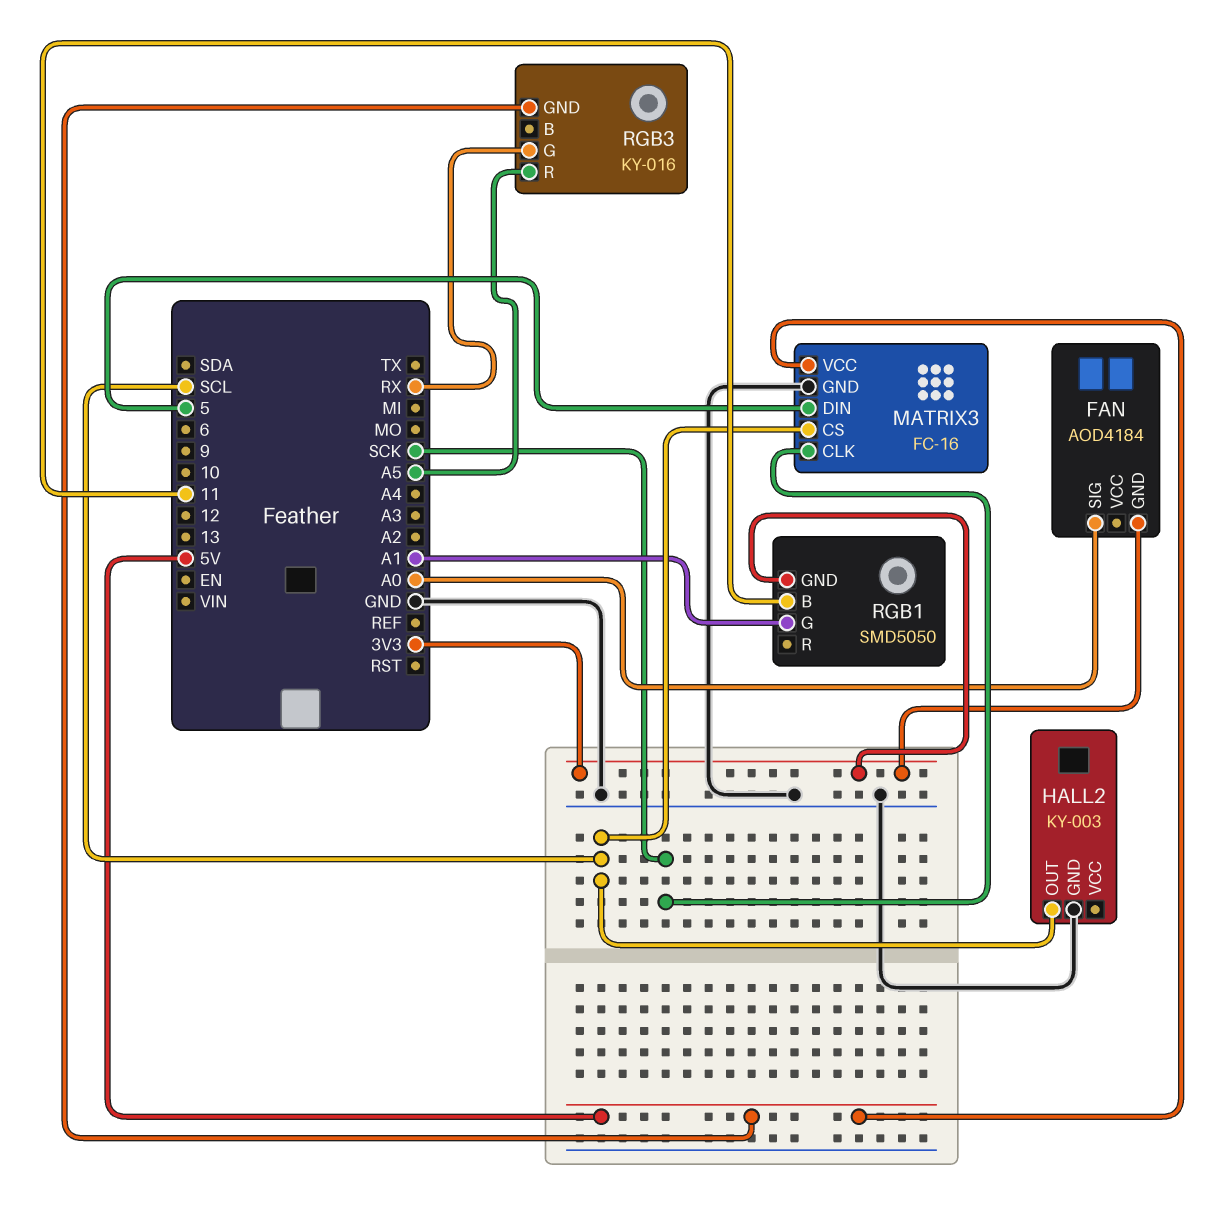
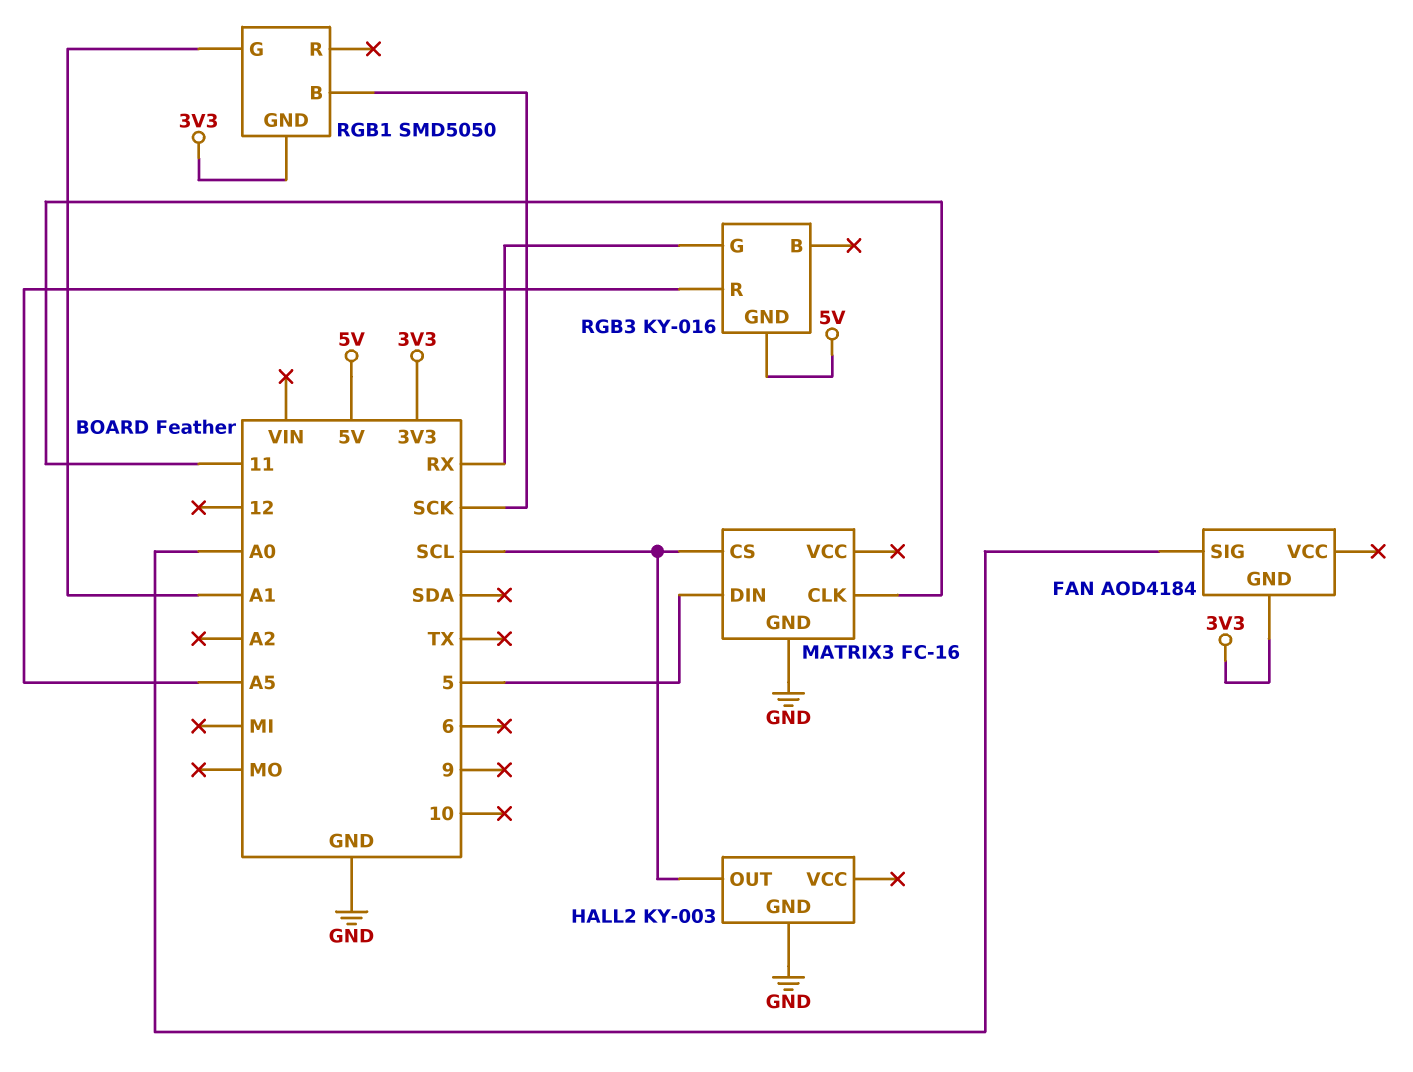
MATRIX3 pin CLK: SCK -> 11
MATRIX3 pin VCC: 5V -> none
RGB1 pin B: 11 -> SCK

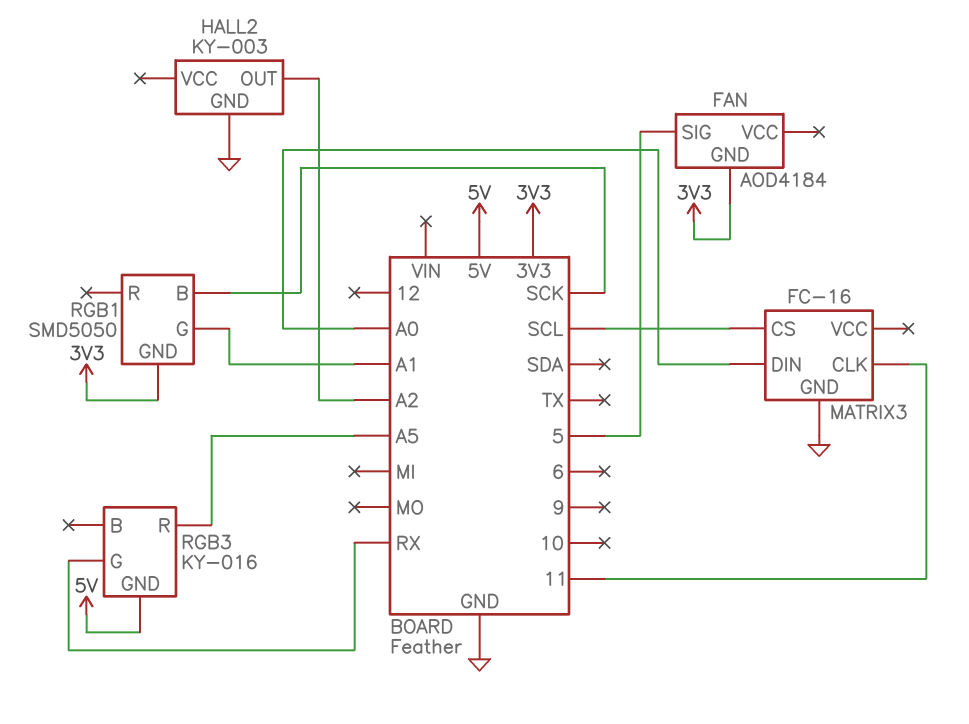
FAN pin SIG: A0 -> 5
HALL2 pin OUT: SCL -> A2
MATRIX3 pin DIN: 5 -> A0

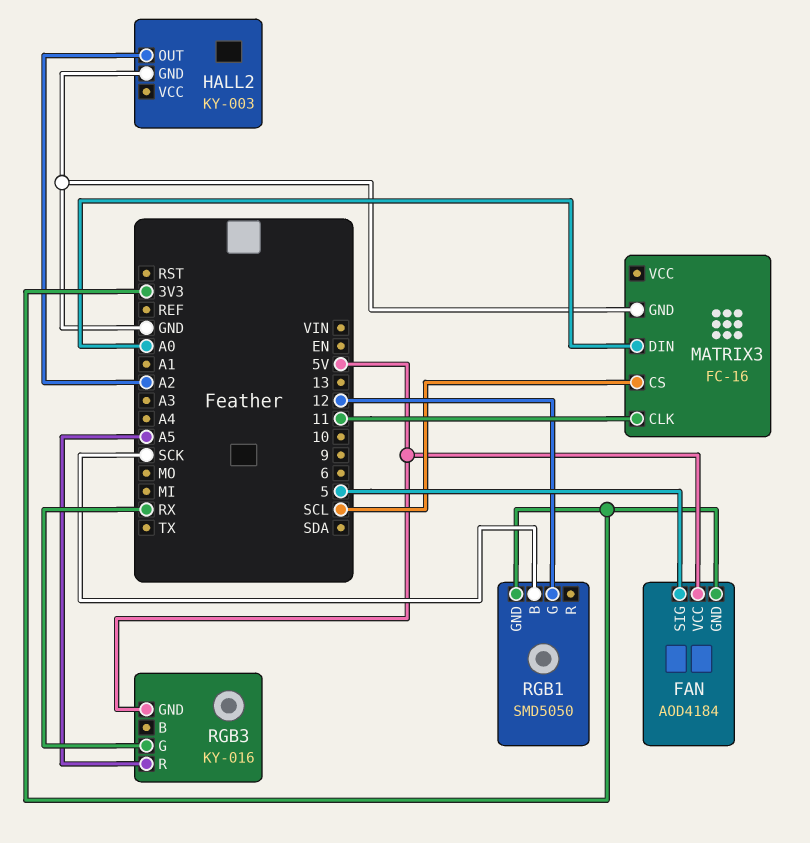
FAN pin VCC: none -> 5V
RGB1 pin G: A1 -> 12

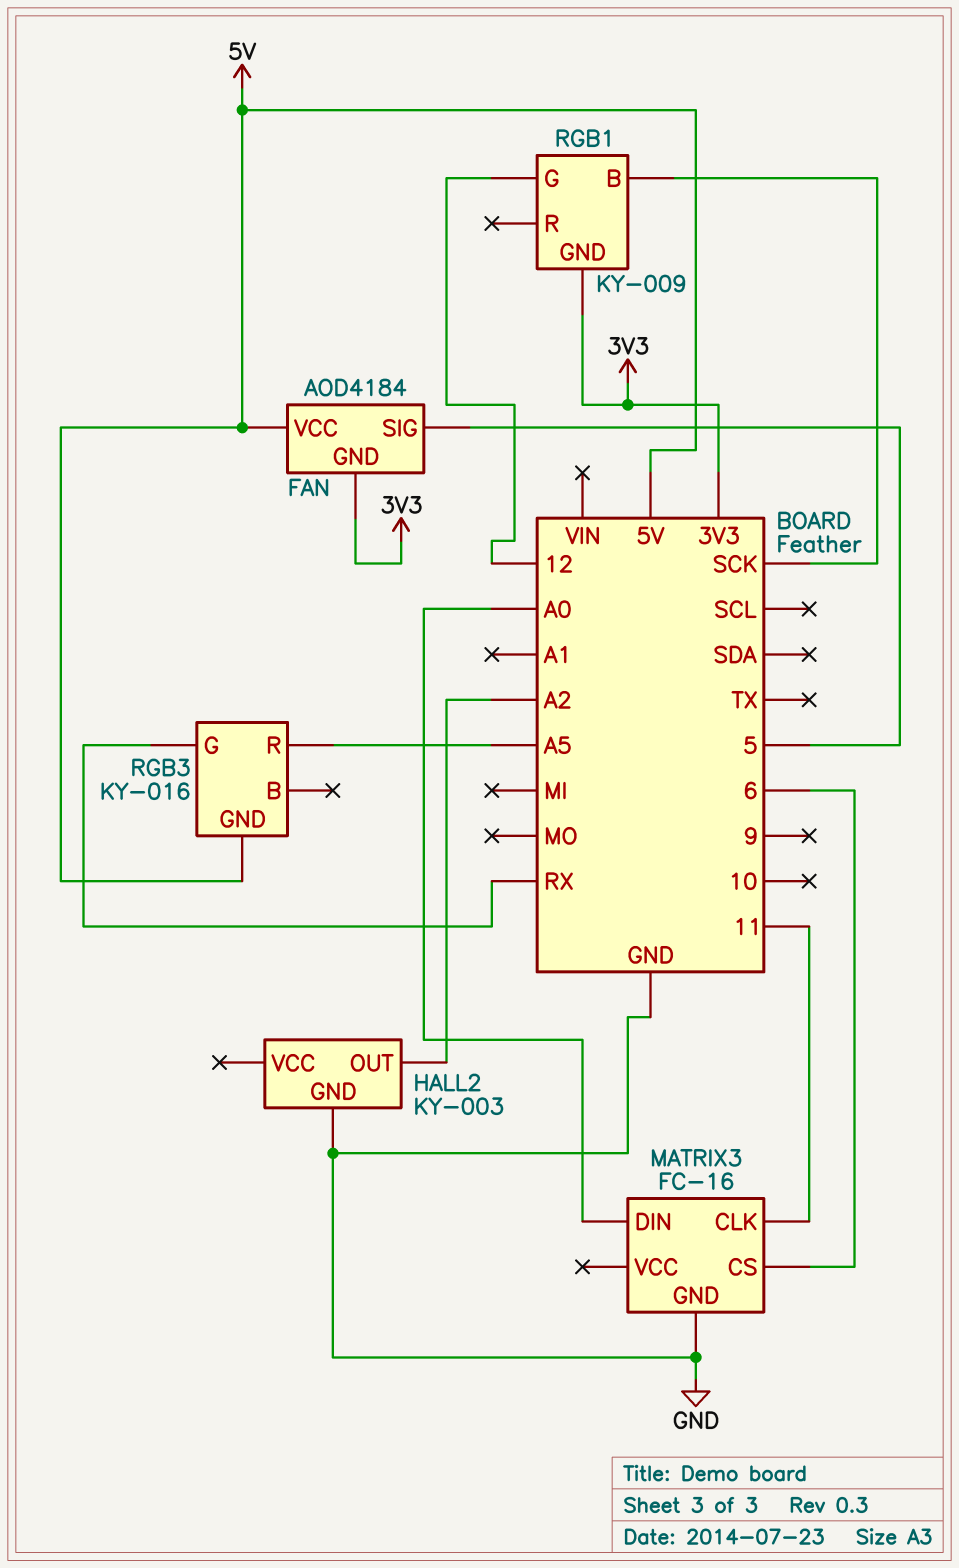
MATRIX3 pin CS: SCL -> 6
RGB1: SMD5050 -> KY-009

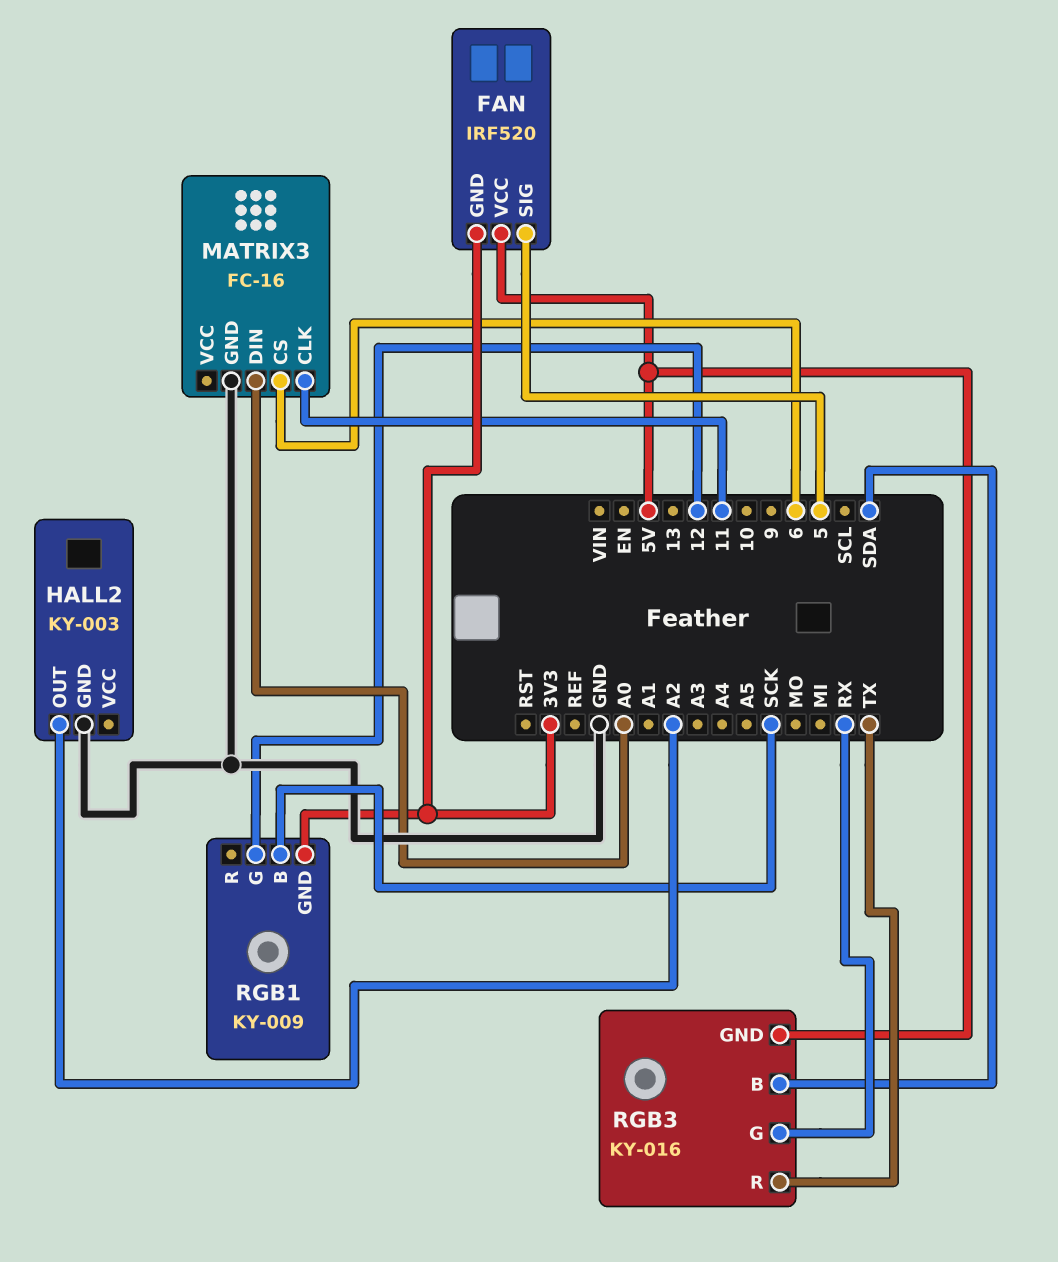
FAN: AOD4184 -> IRF520
RGB3 pin B: none -> SDA
RGB3 pin R: A5 -> TX

